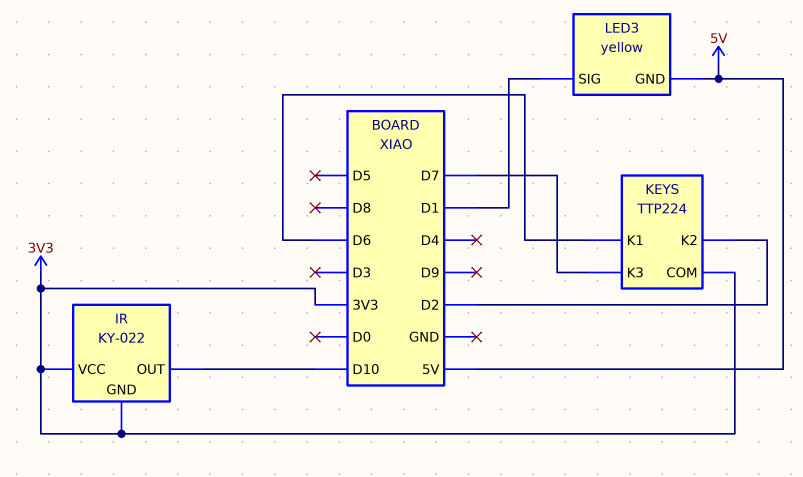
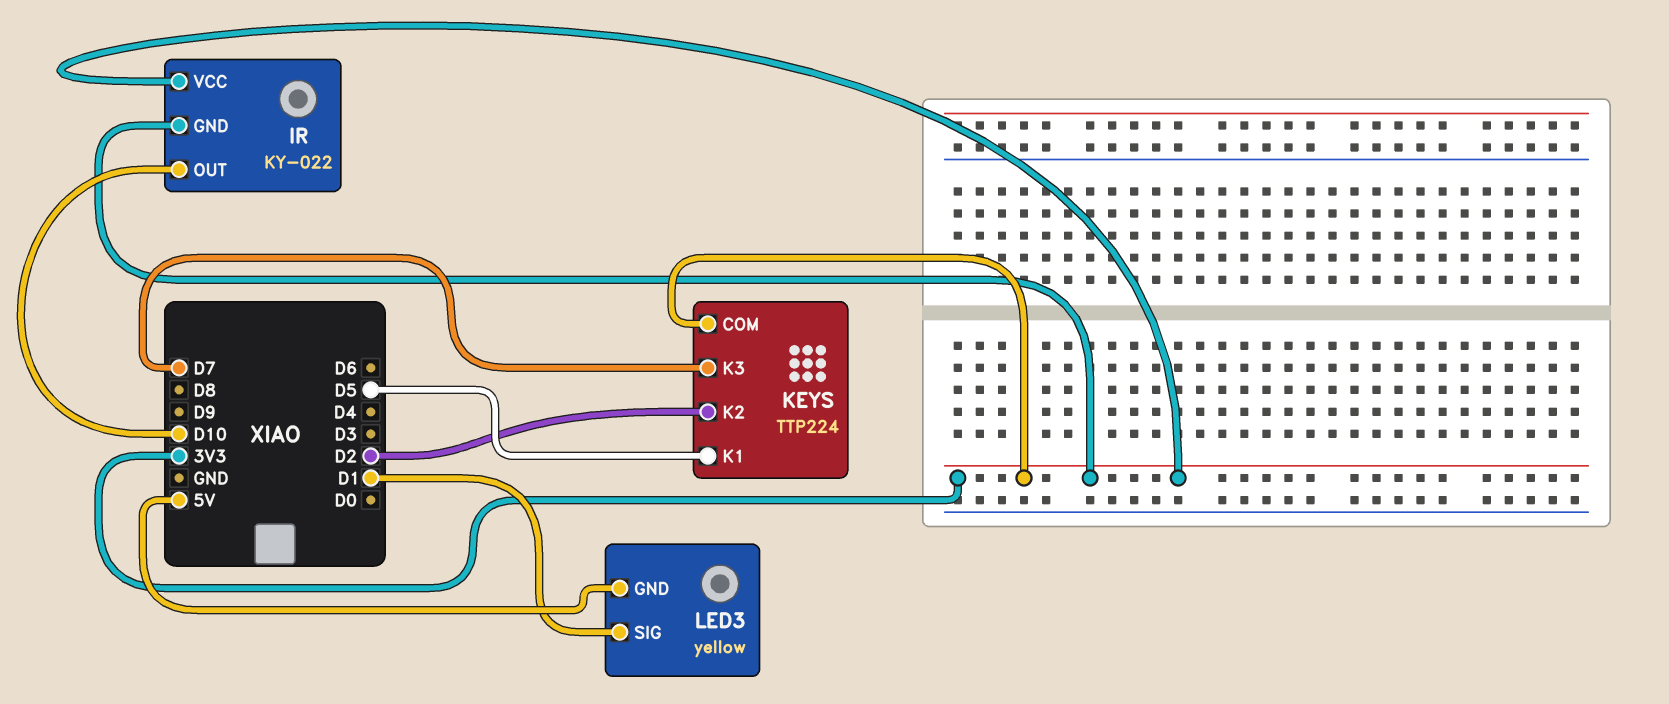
KEYS pin K1: D6 -> D5

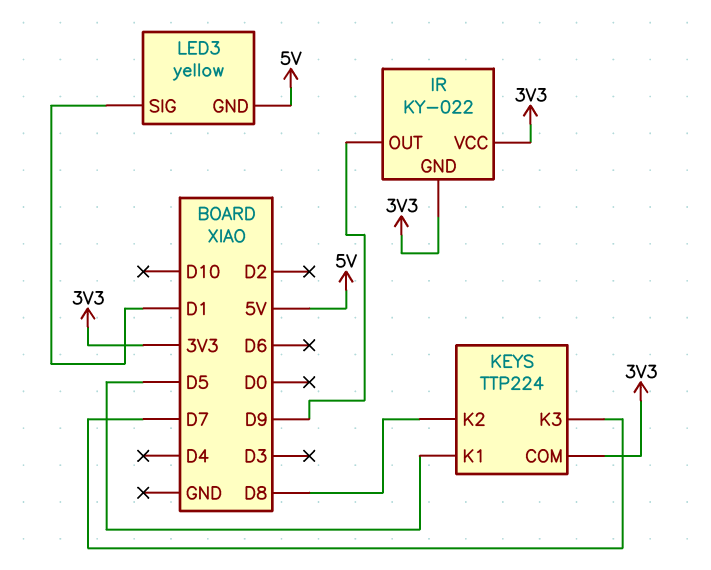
IR pin OUT: D10 -> D9
KEYS pin K2: D2 -> D8

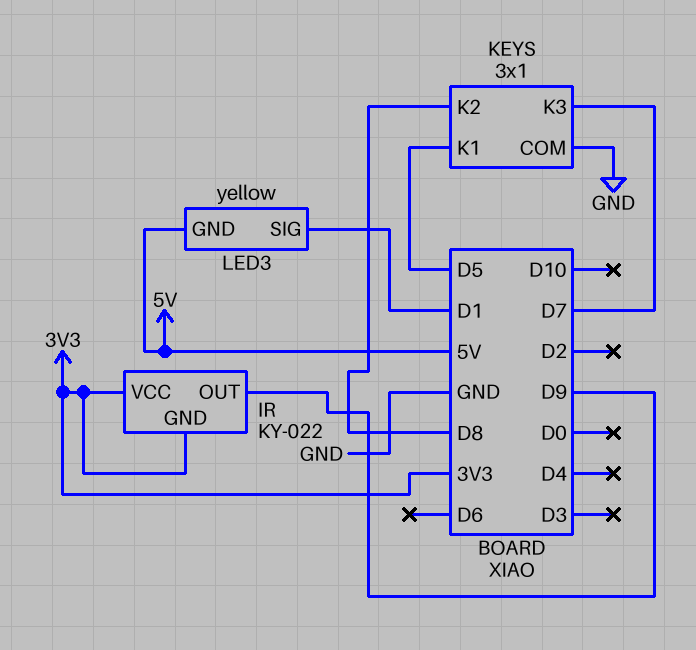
KEYS: TTP224 -> 3x1
KEYS pin COM: 3V3 -> GND

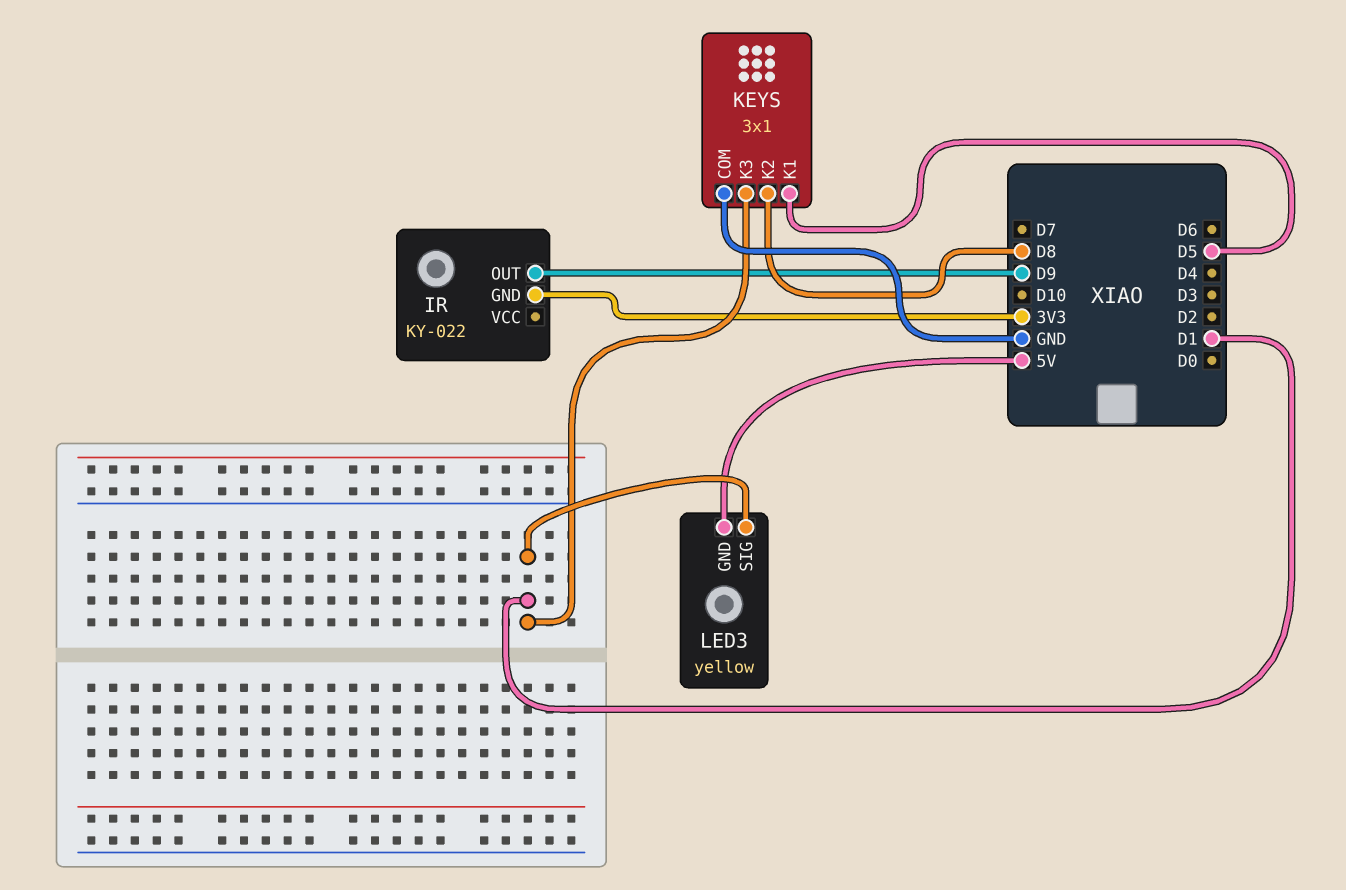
IR pin VCC: 3V3 -> none
KEYS pin K3: D7 -> D1

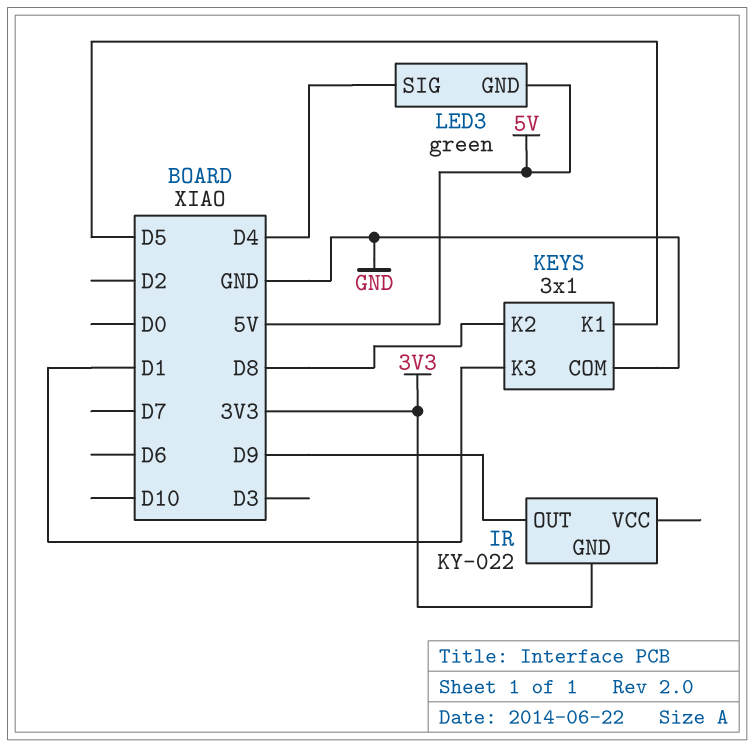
LED3: yellow -> green
LED3 pin SIG: D1 -> D4

